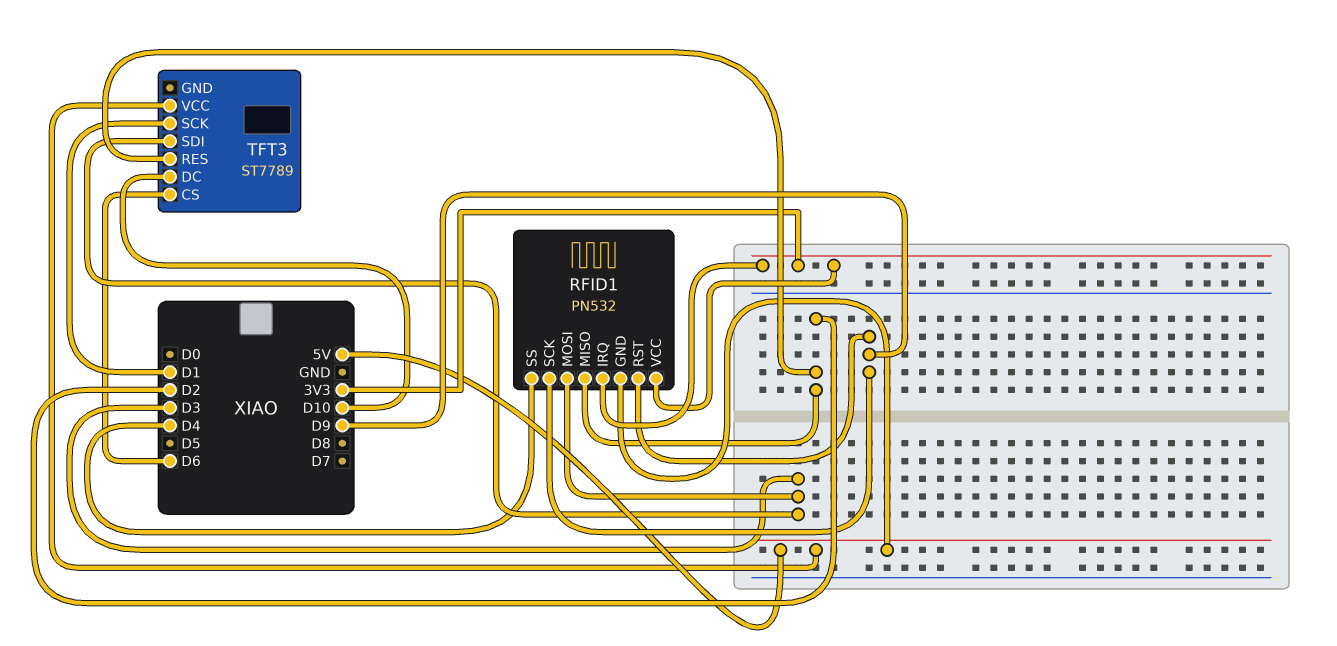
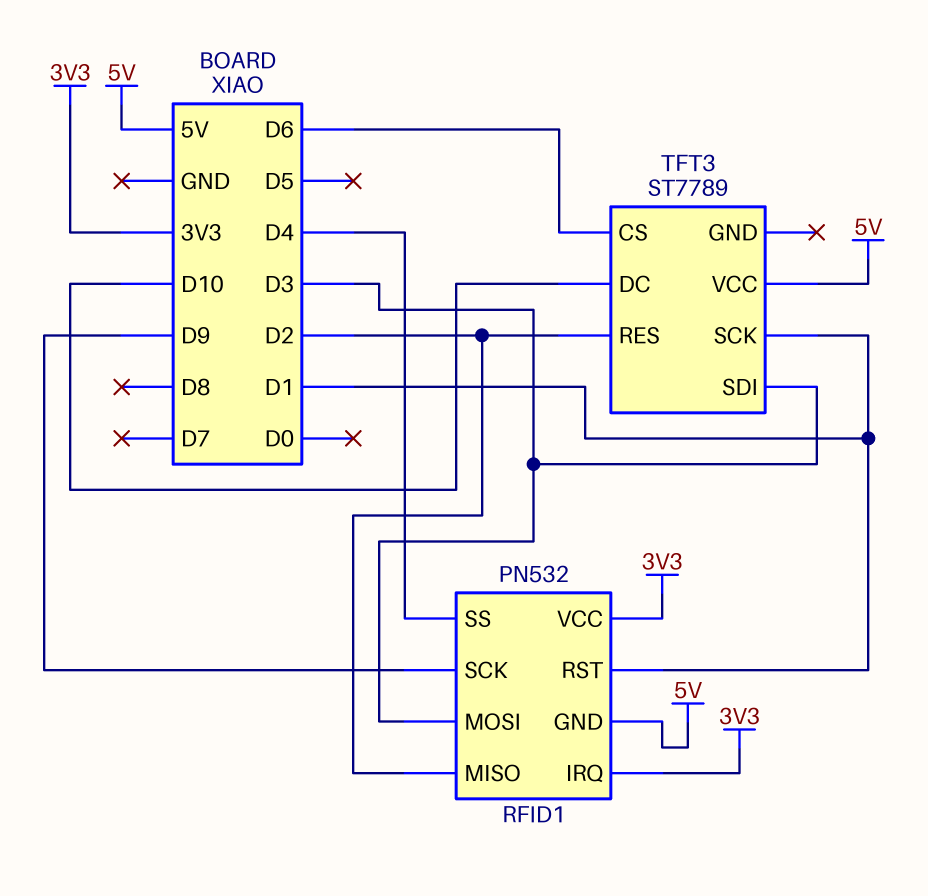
RFID1 pin RST: D9 -> D1

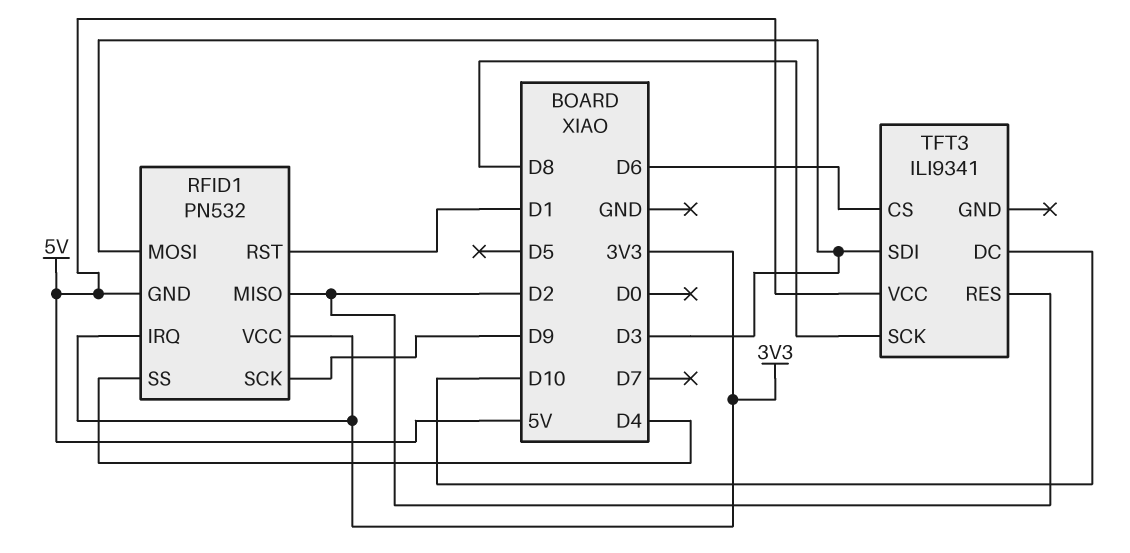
TFT3: ST7789 -> ILI9341
TFT3 pin SCK: D1 -> D8

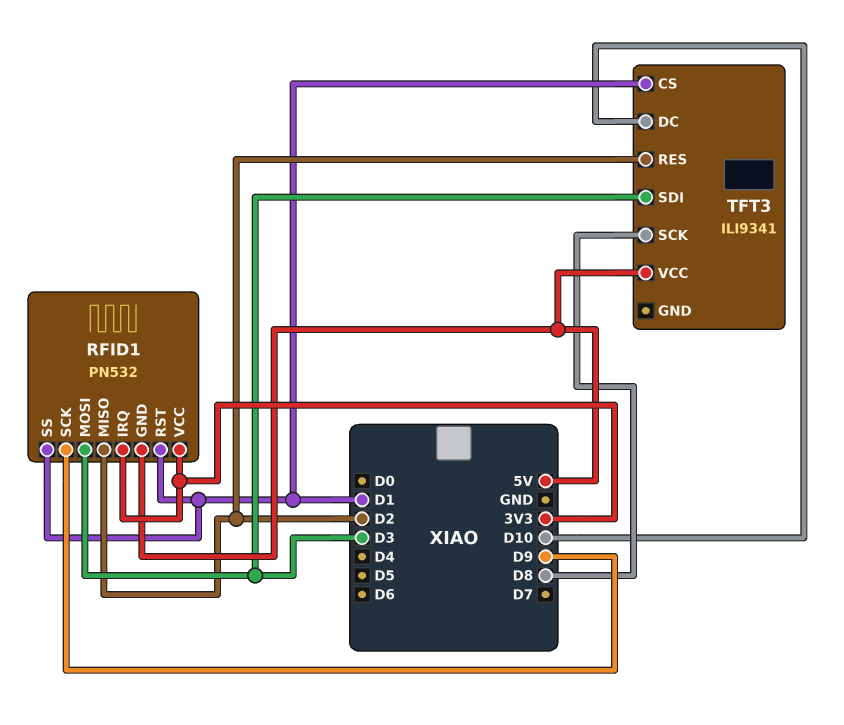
RFID1 pin SS: D4 -> D1
TFT3 pin CS: D6 -> D1

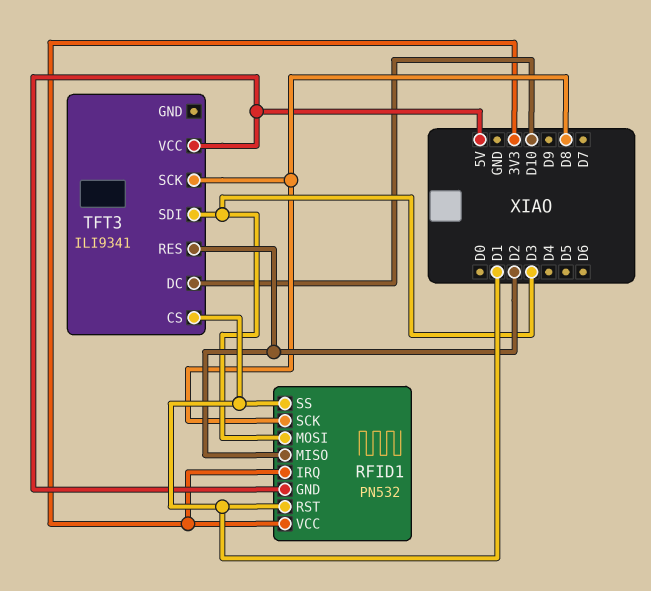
RFID1 pin SCK: D9 -> D8

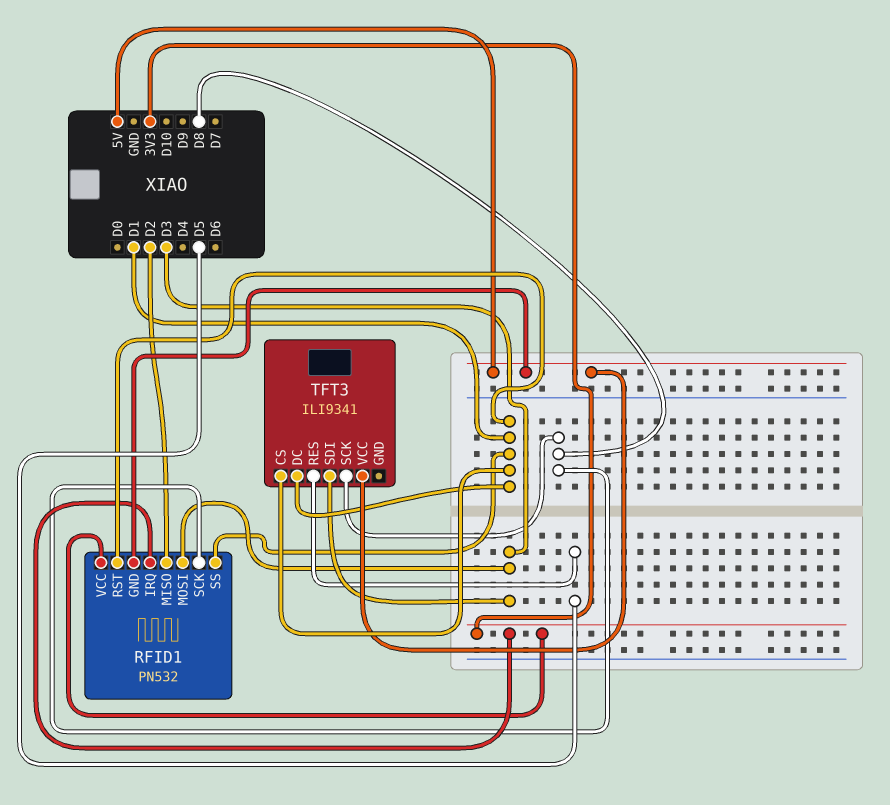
TFT3 pin DC: D10 -> D1
TFT3 pin RES: D2 -> D5

